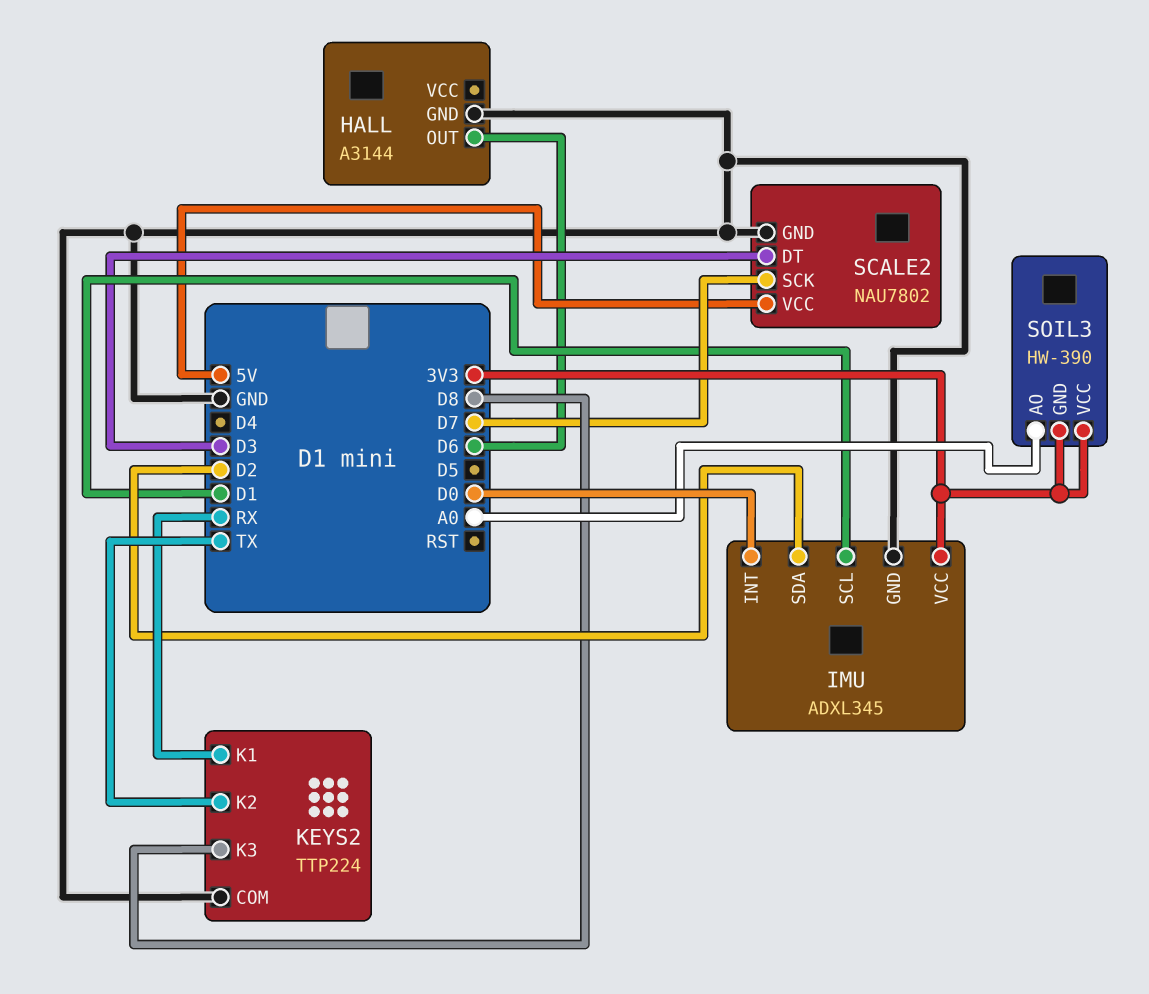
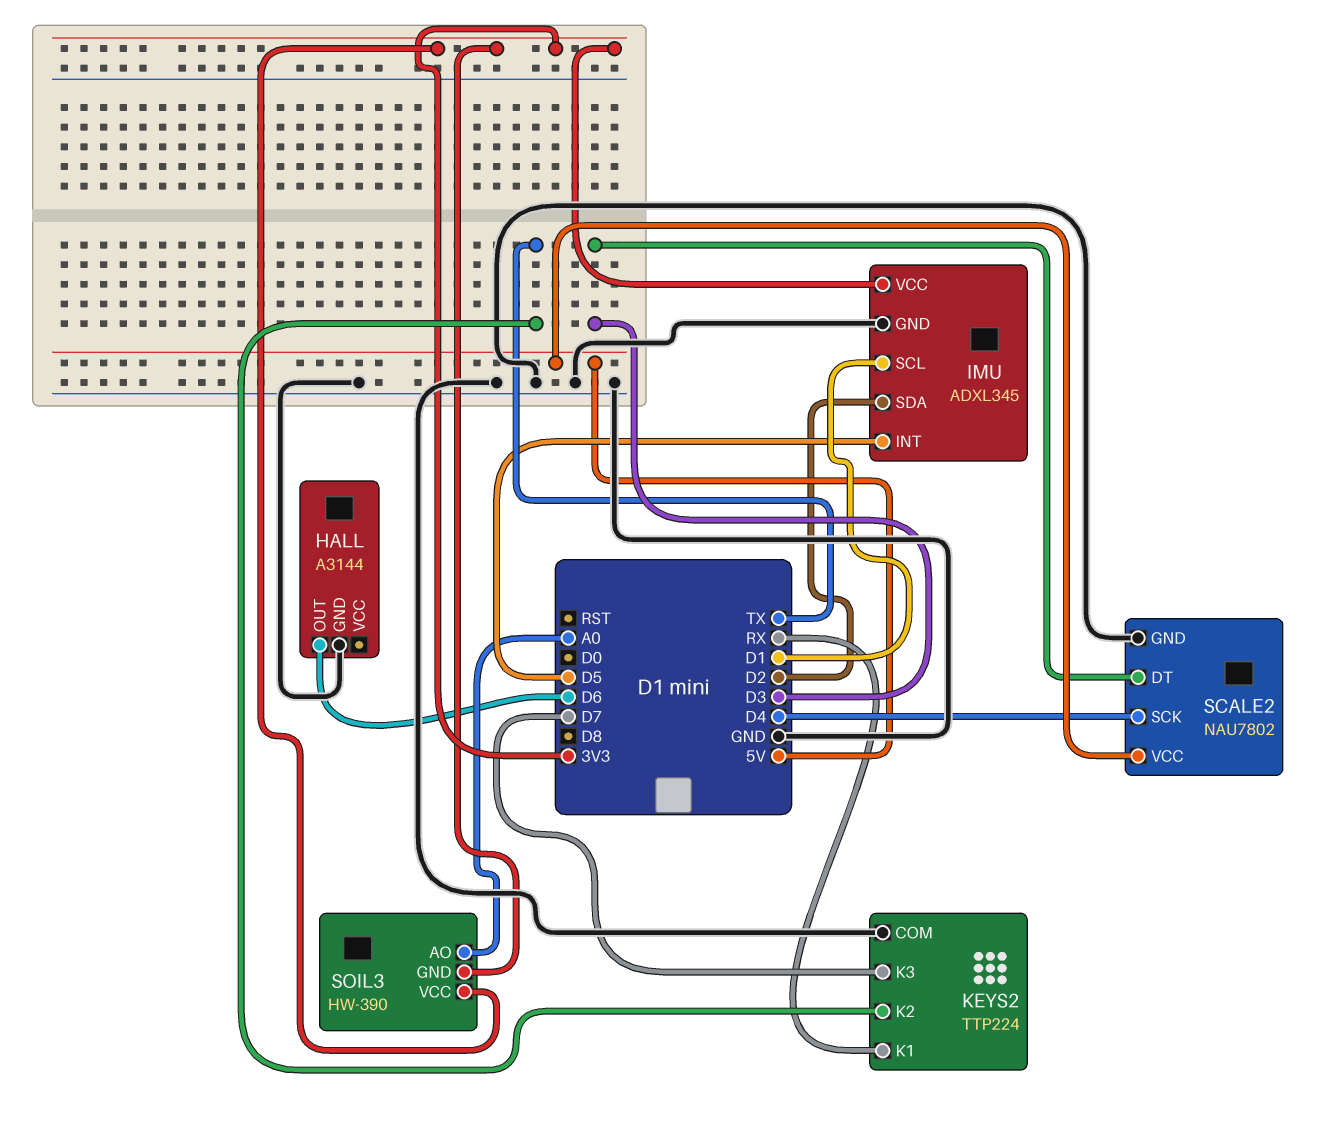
IMU pin INT: D0 -> D5
KEYS2 pin K3: D8 -> D7
SCALE2 pin SCK: D7 -> D4

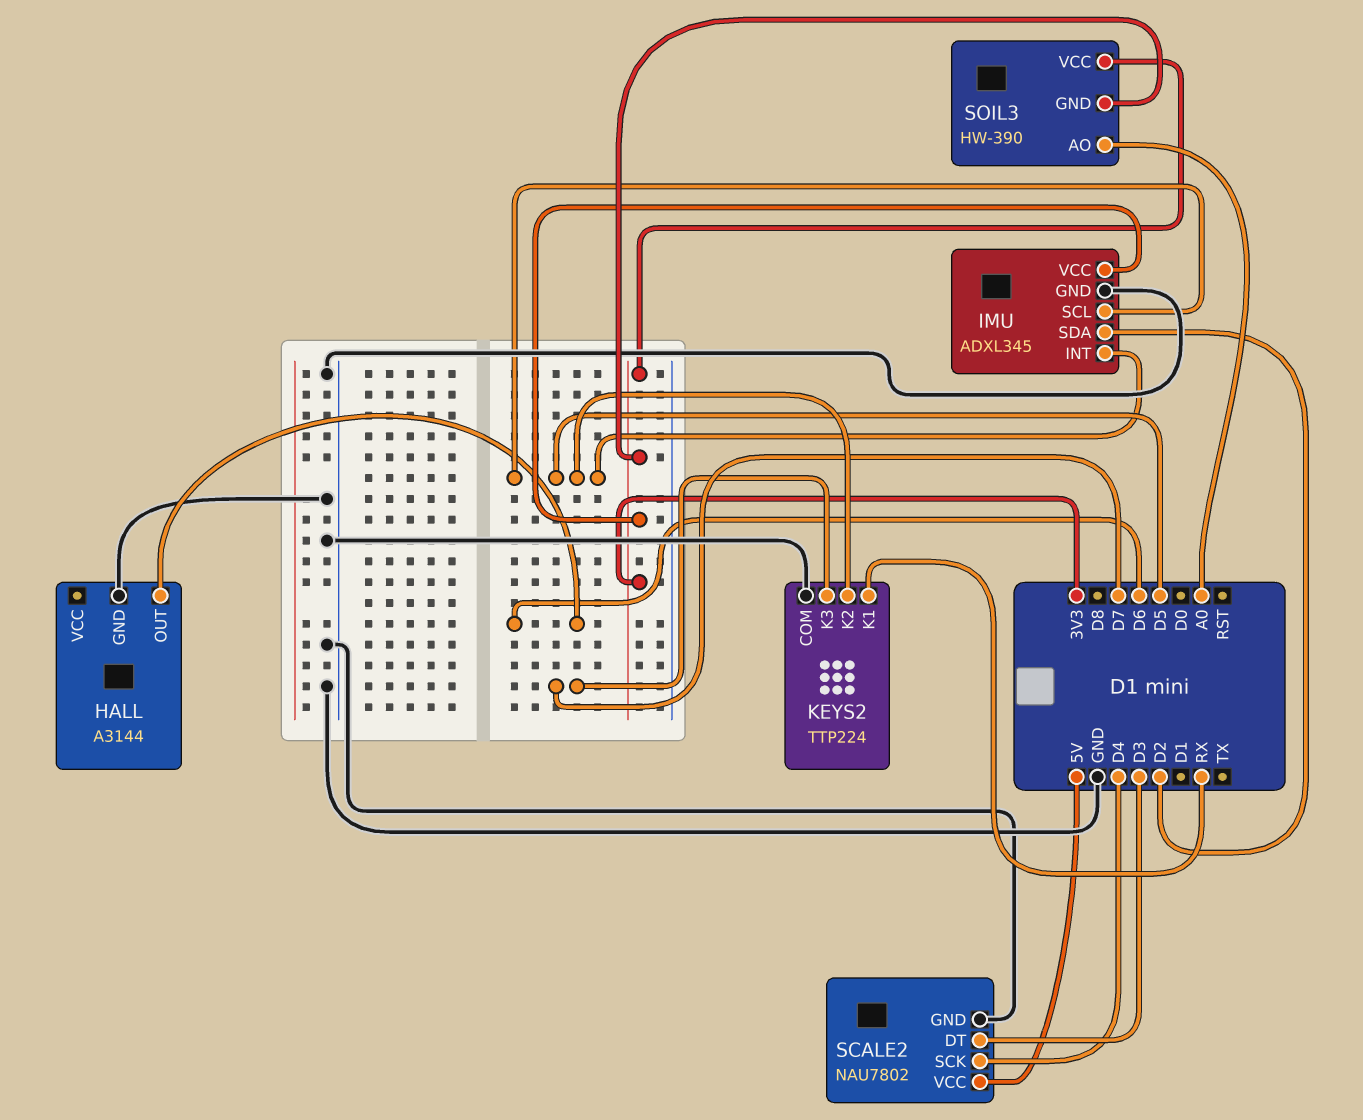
IMU pin SCL: D1 -> D5
KEYS2 pin K2: TX -> D5

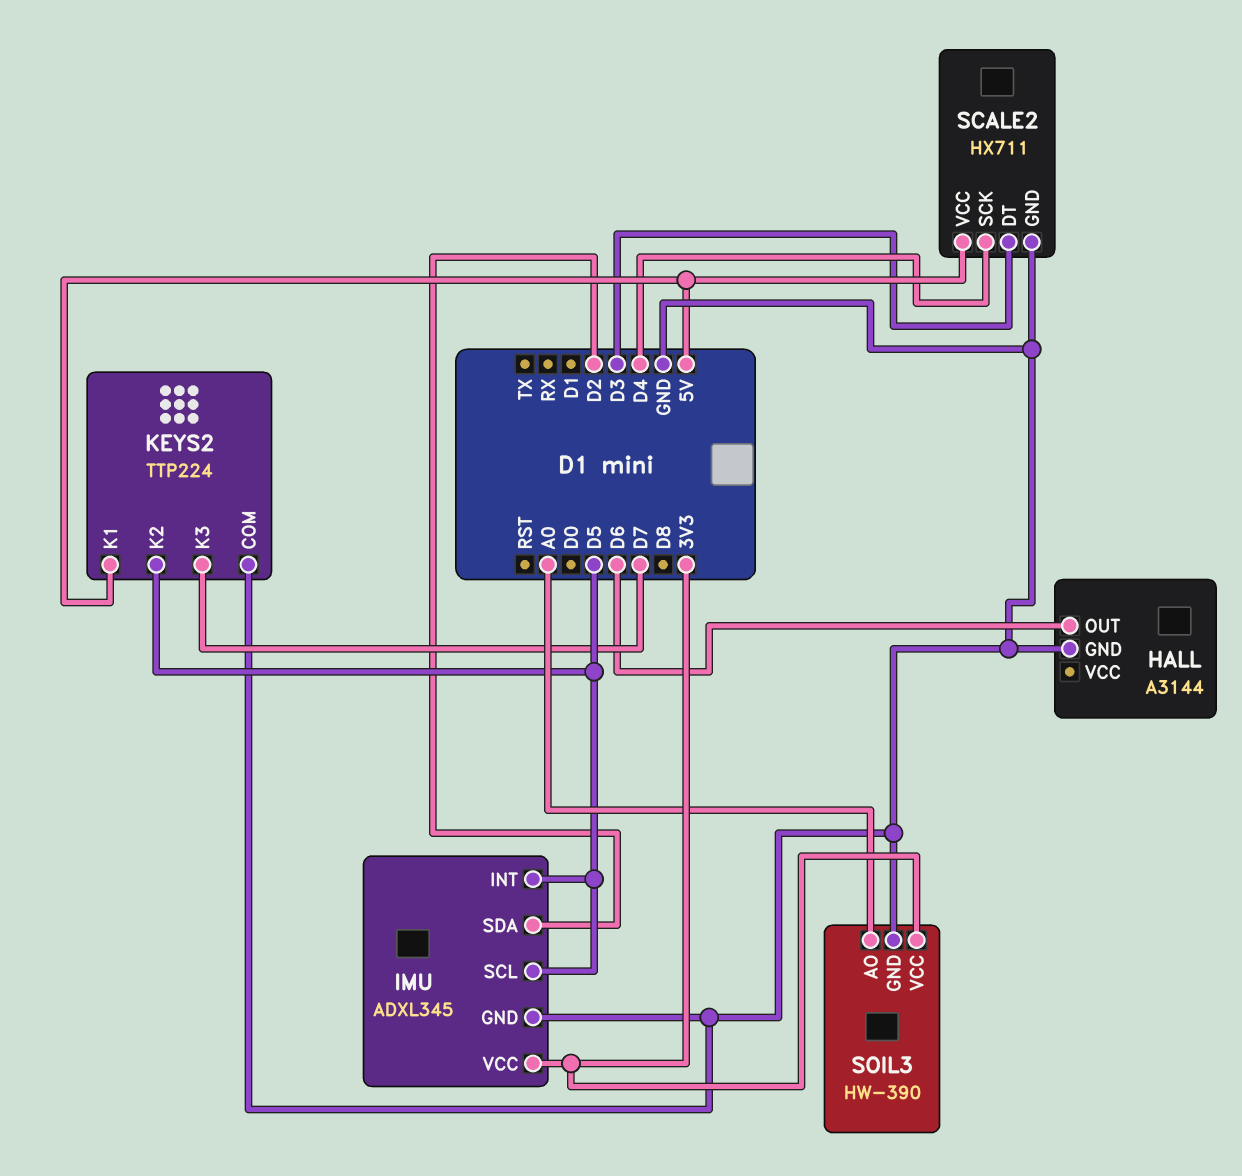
KEYS2 pin K1: RX -> 5V
SCALE2: NAU7802 -> HX711
SOIL3 pin GND: 3V3 -> GND

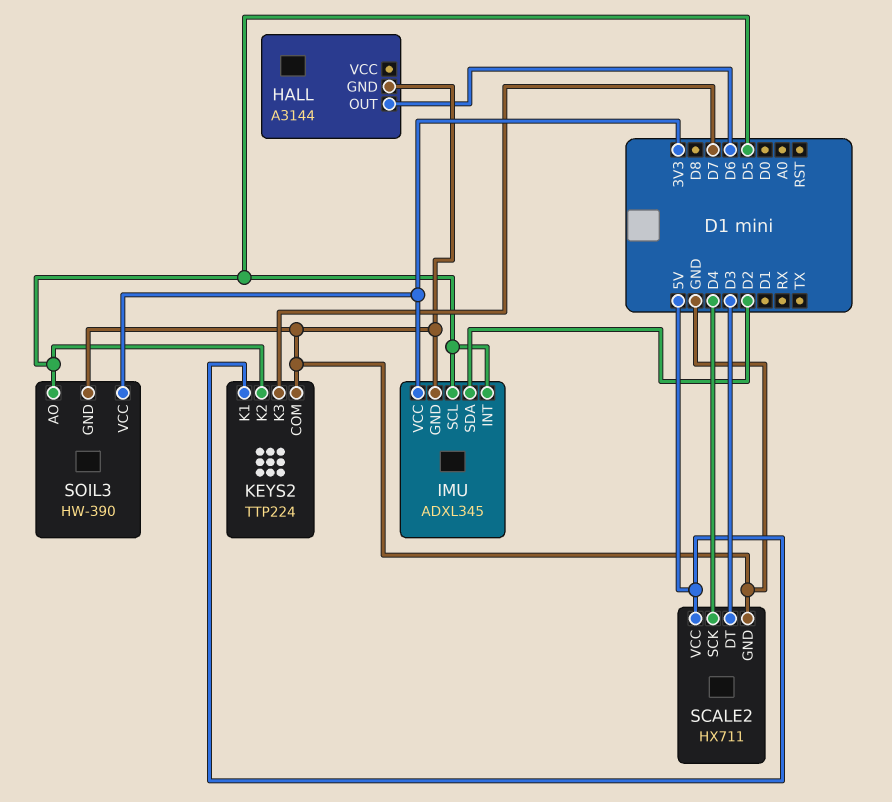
SOIL3 pin AO: A0 -> D5

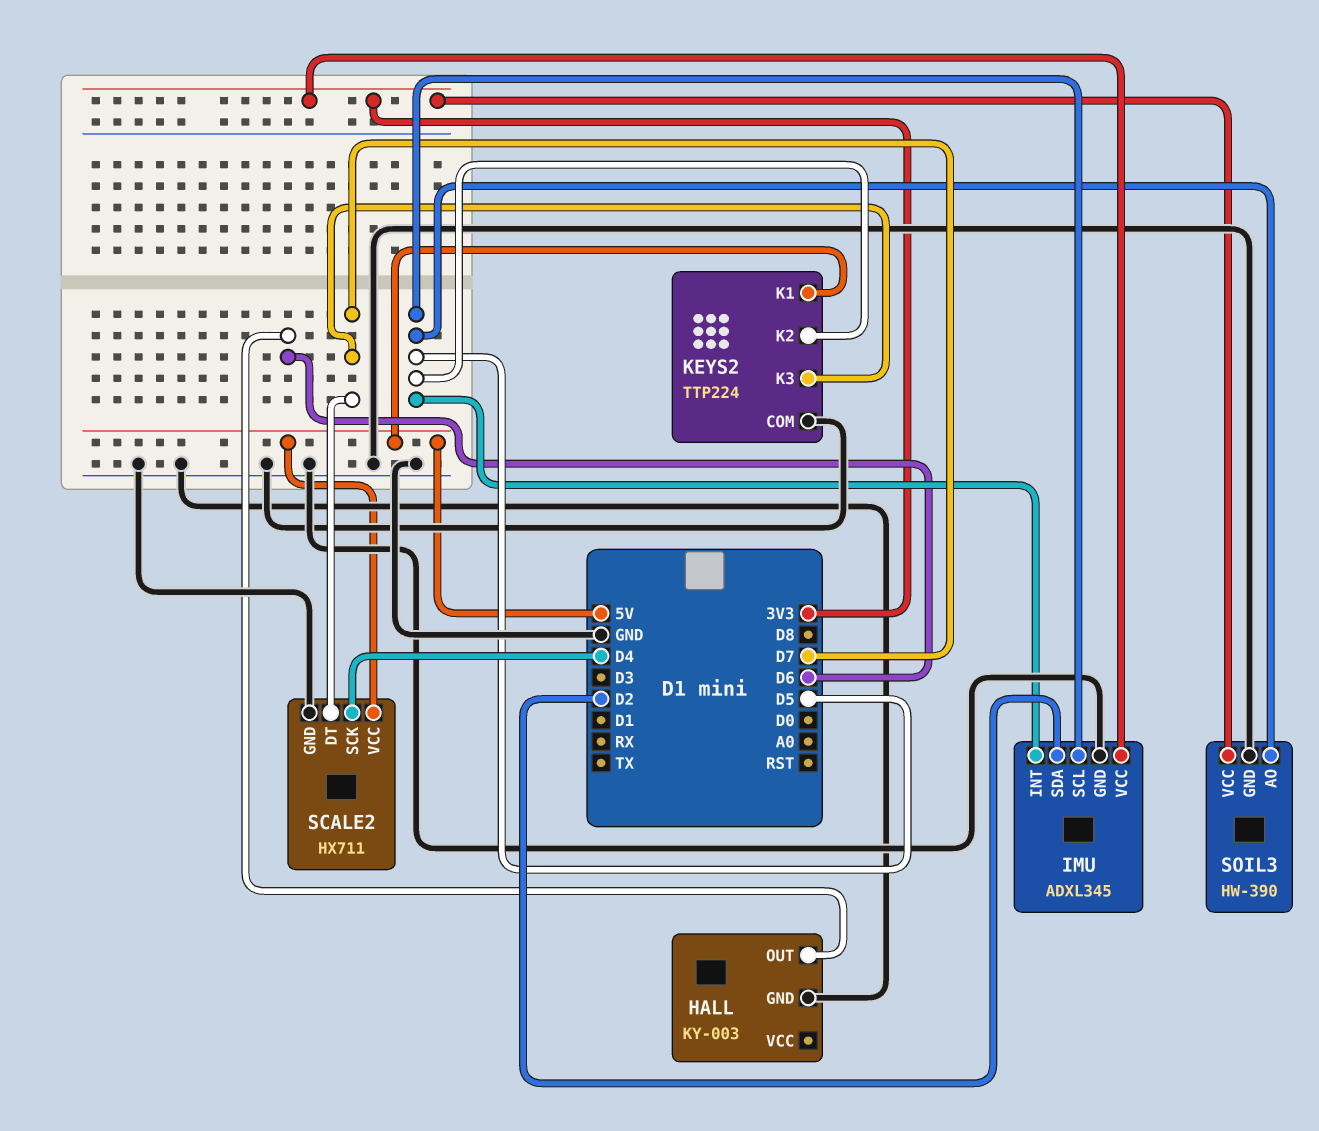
HALL: A3144 -> KY-003
SCALE2 pin DT: D3 -> D7

